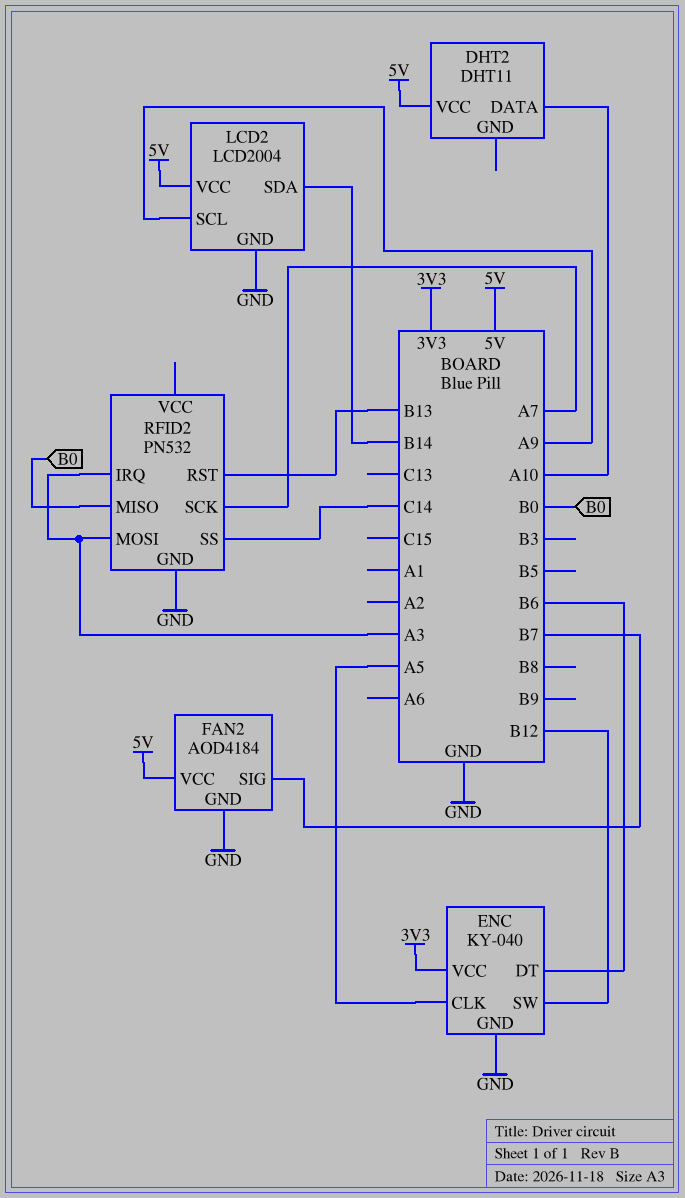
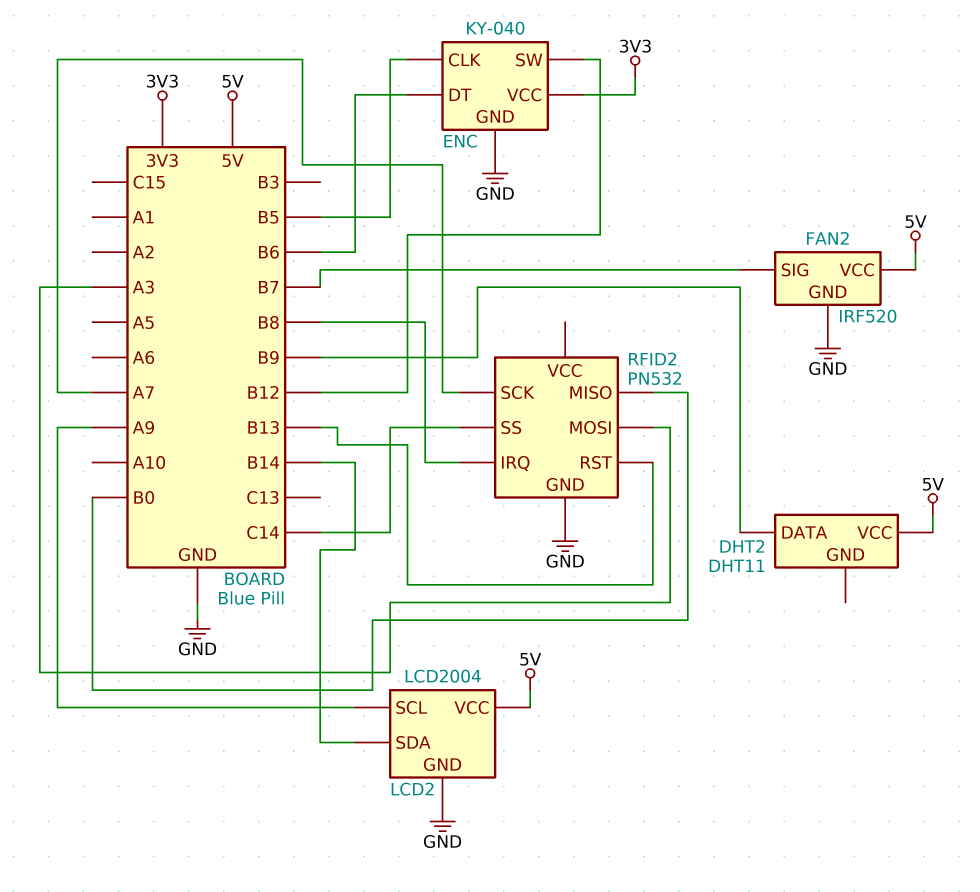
DHT2 pin DATA: A10 -> B9
ENC pin CLK: A5 -> B5
FAN2: AOD4184 -> IRF520
RFID2 pin IRQ: A3 -> B8

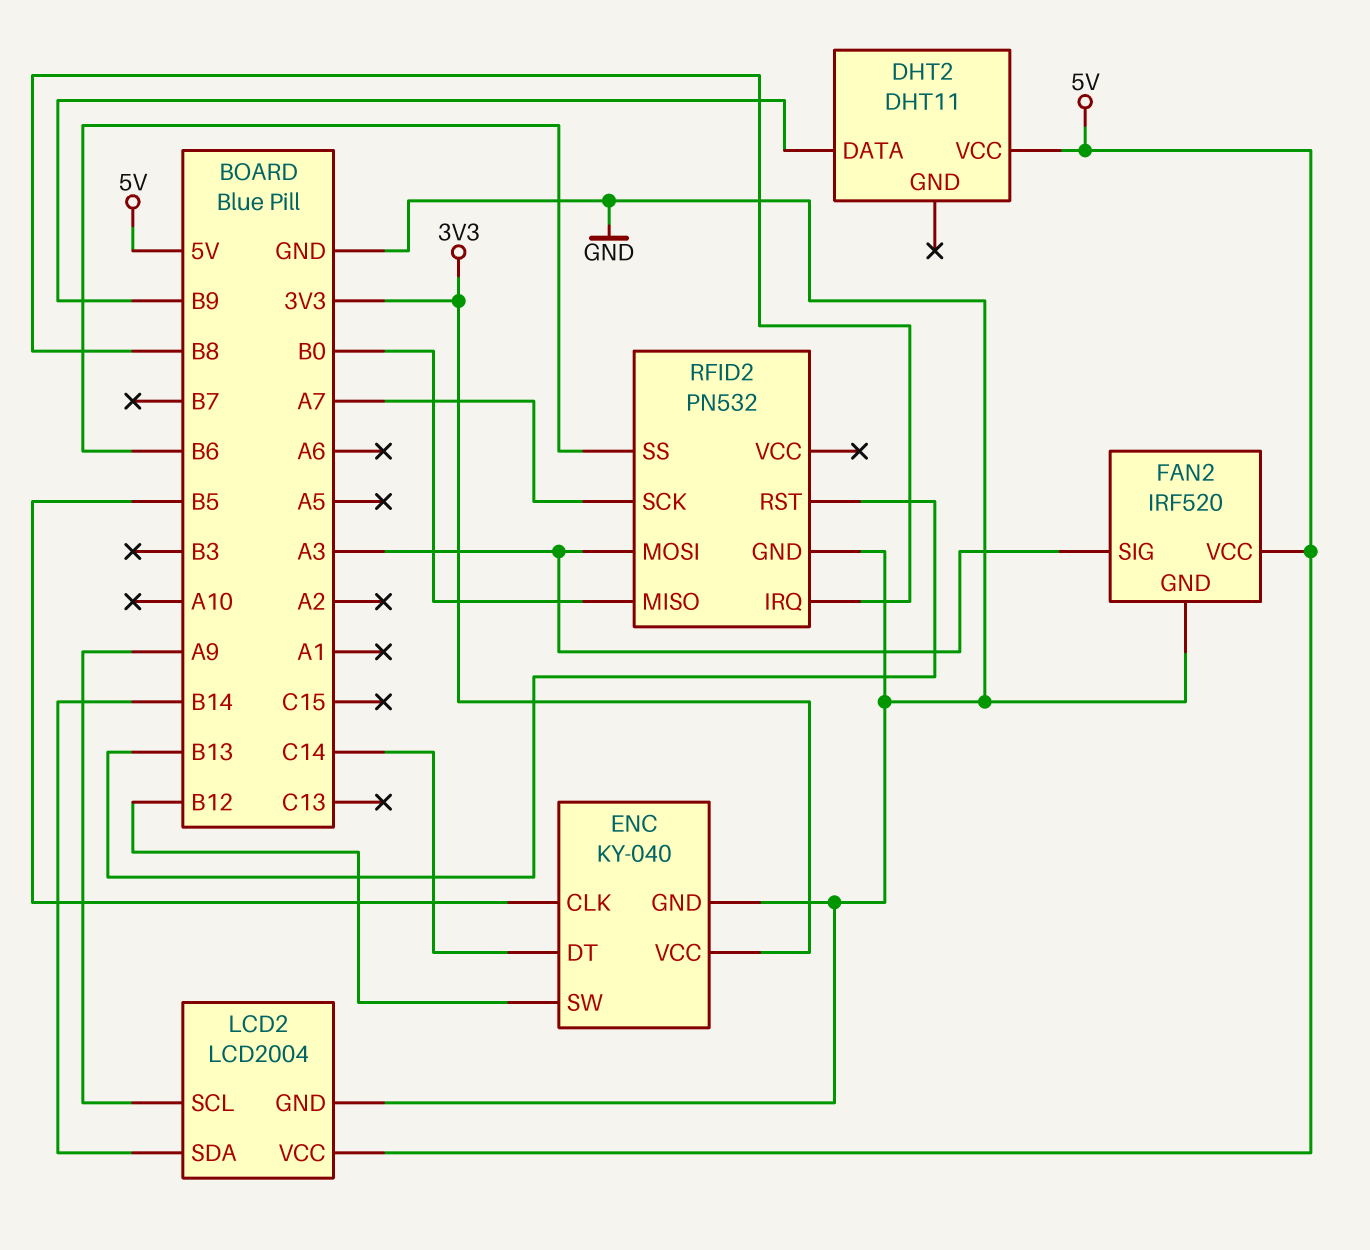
ENC pin DT: B6 -> C14
FAN2 pin SIG: B7 -> A3
RFID2 pin SS: C14 -> B6

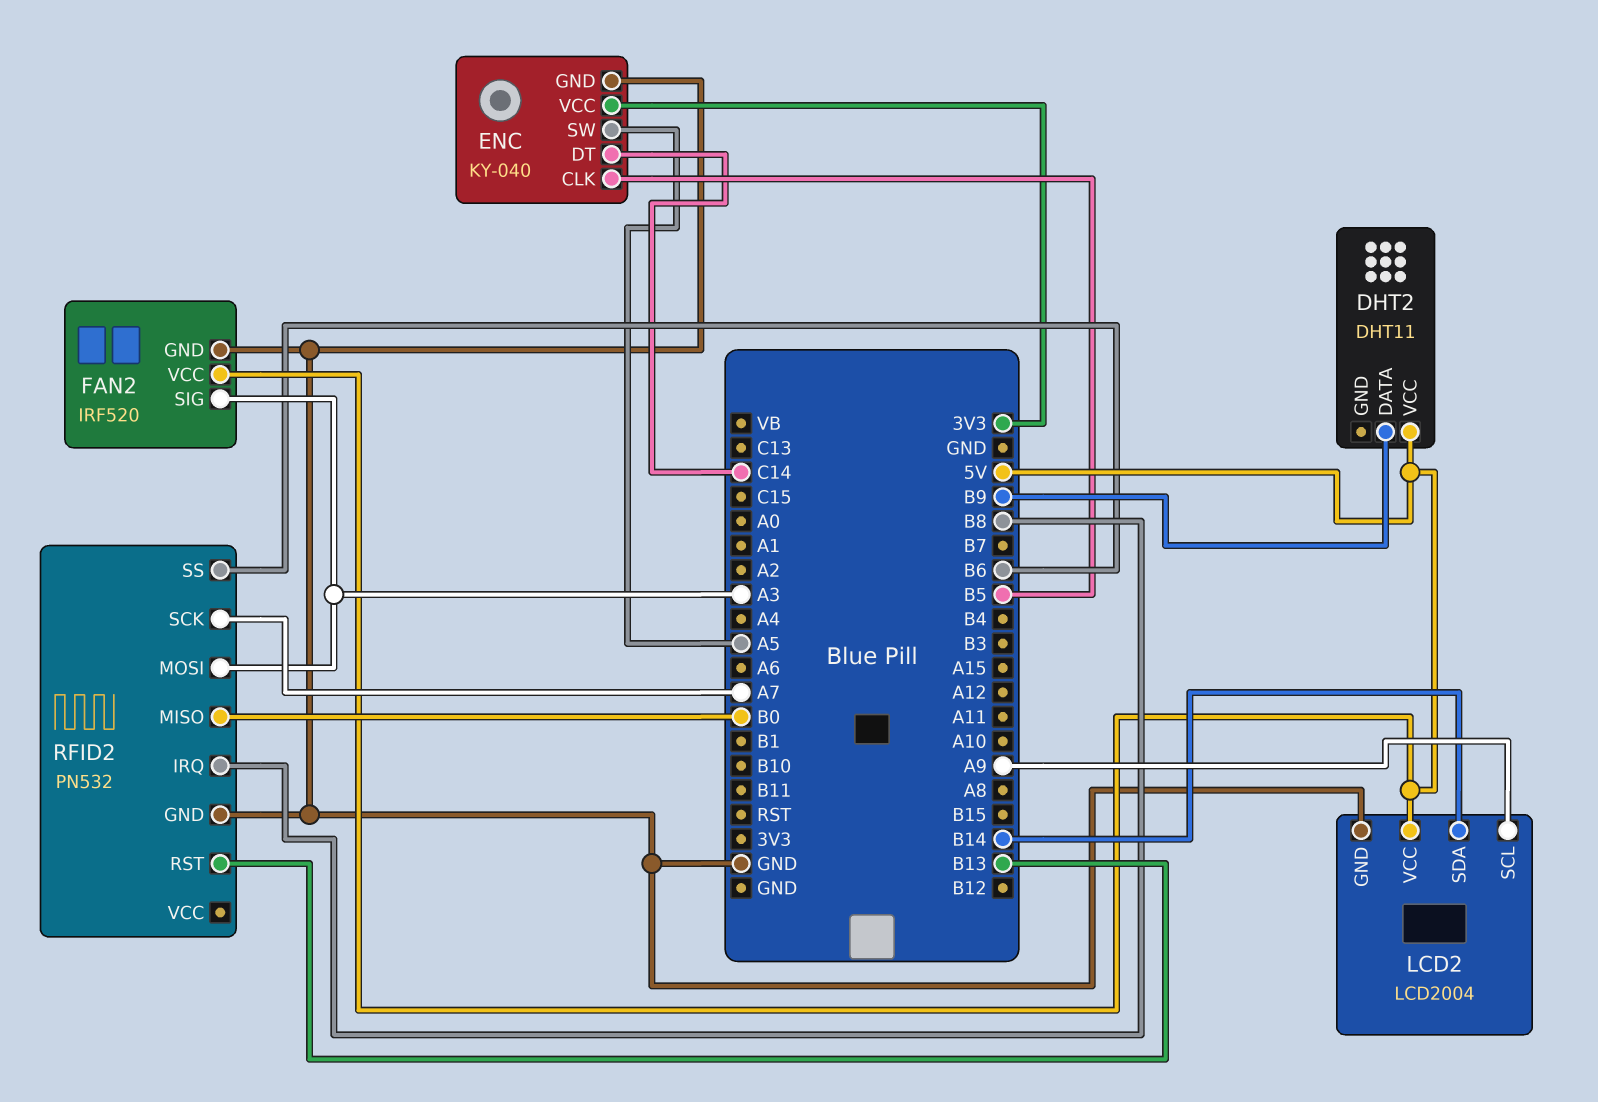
ENC pin SW: B12 -> A5

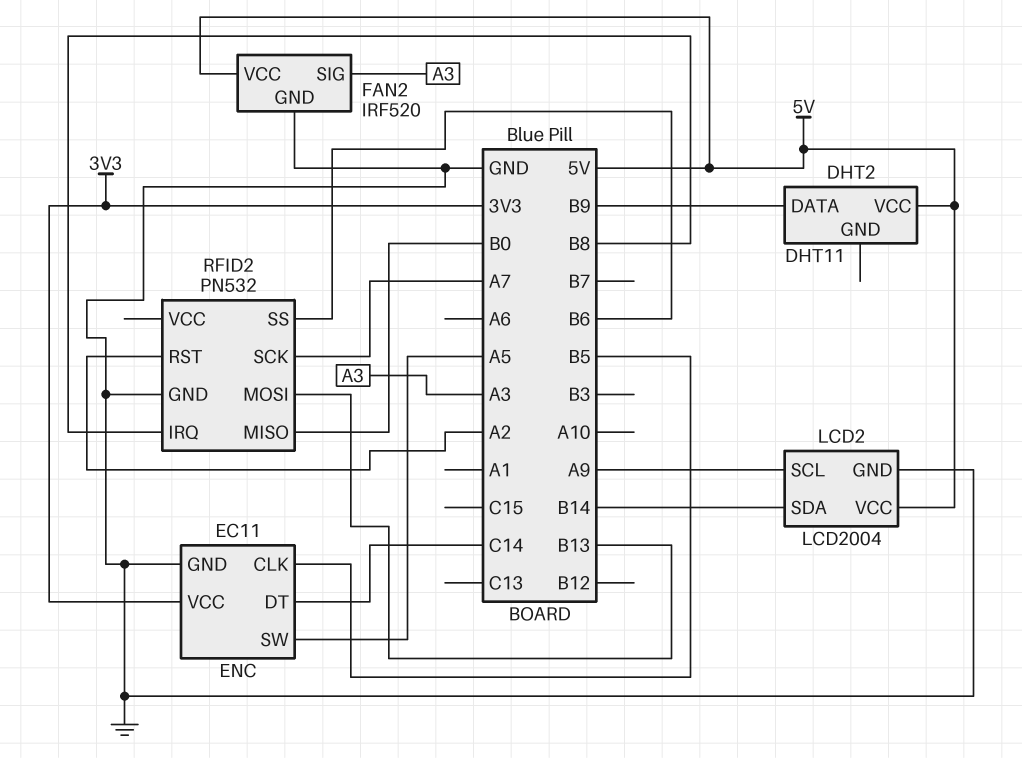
ENC: KY-040 -> EC11
RFID2 pin MOSI: A3 -> B13
RFID2 pin RST: B13 -> A2

